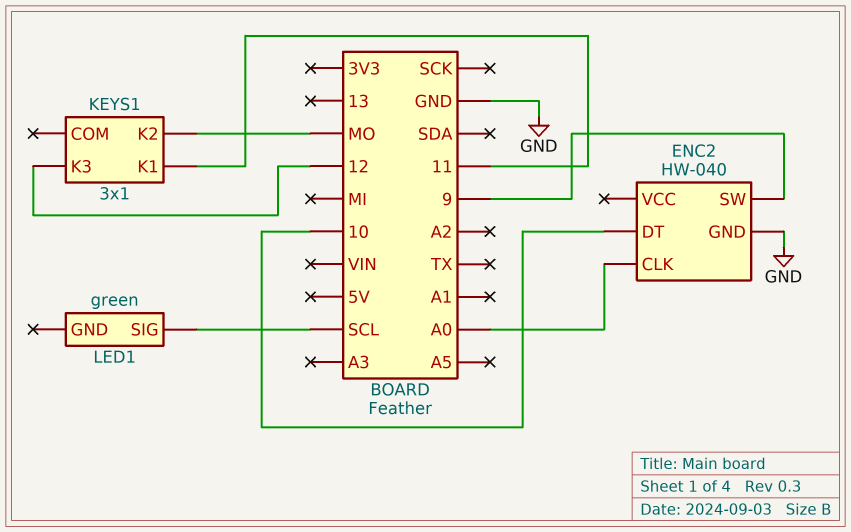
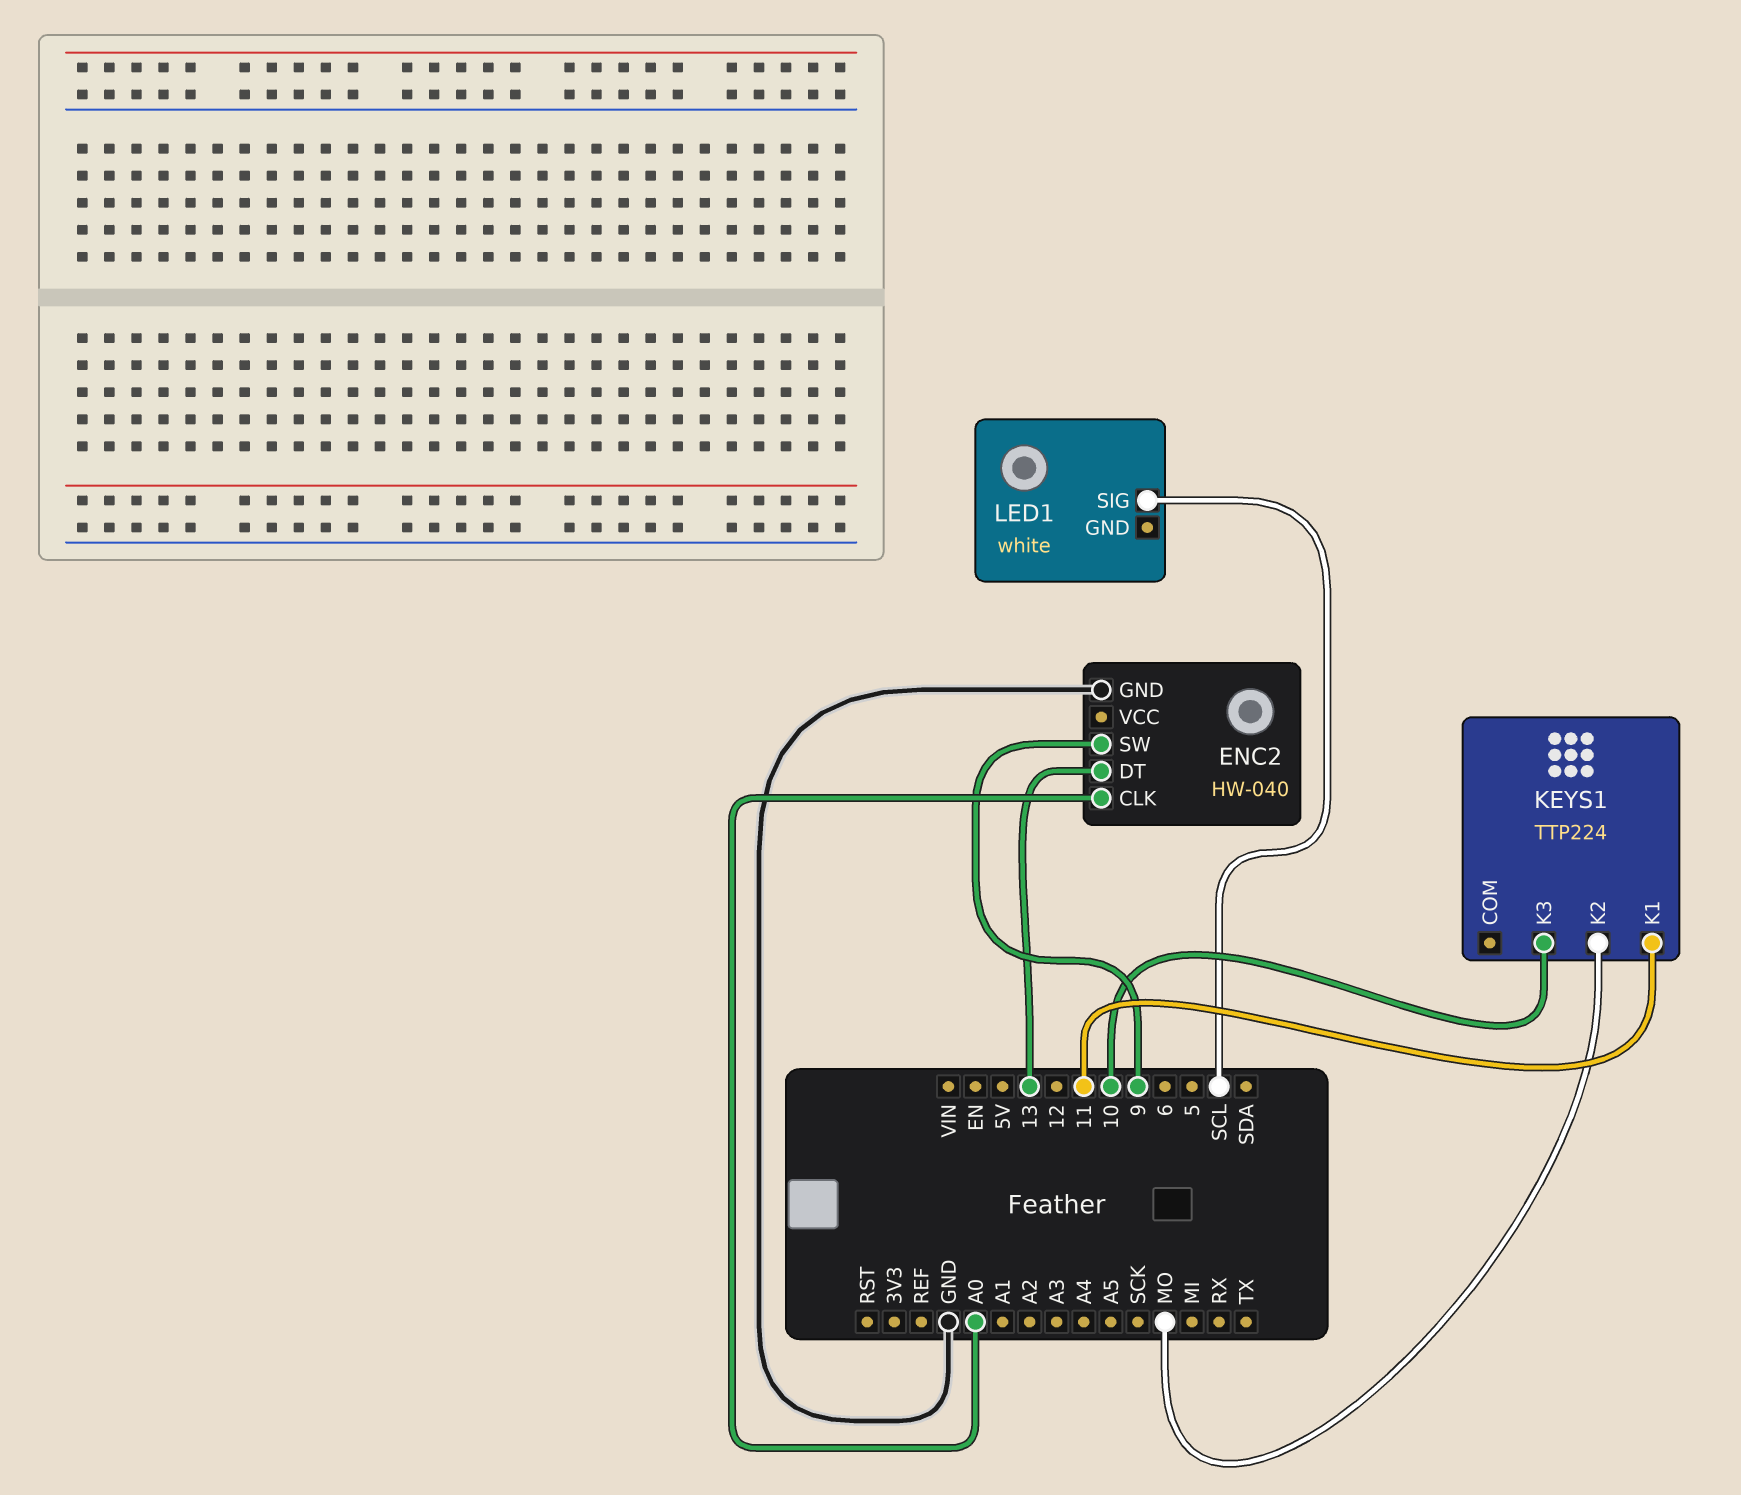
ENC2 pin DT: 10 -> 13
KEYS1: 3x1 -> TTP224
KEYS1 pin K3: 12 -> 10
LED1: green -> white

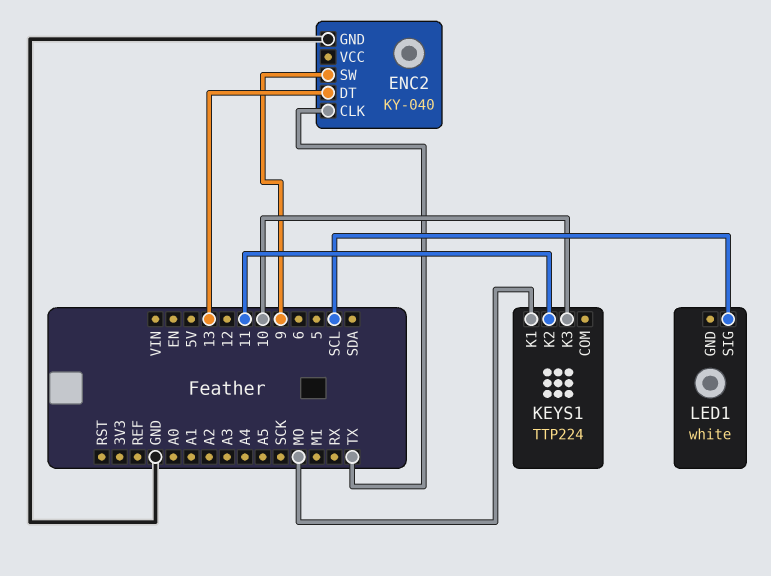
ENC2: HW-040 -> KY-040
ENC2 pin CLK: A0 -> TX
KEYS1 pin K1: 11 -> MO
KEYS1 pin K2: MO -> 11

